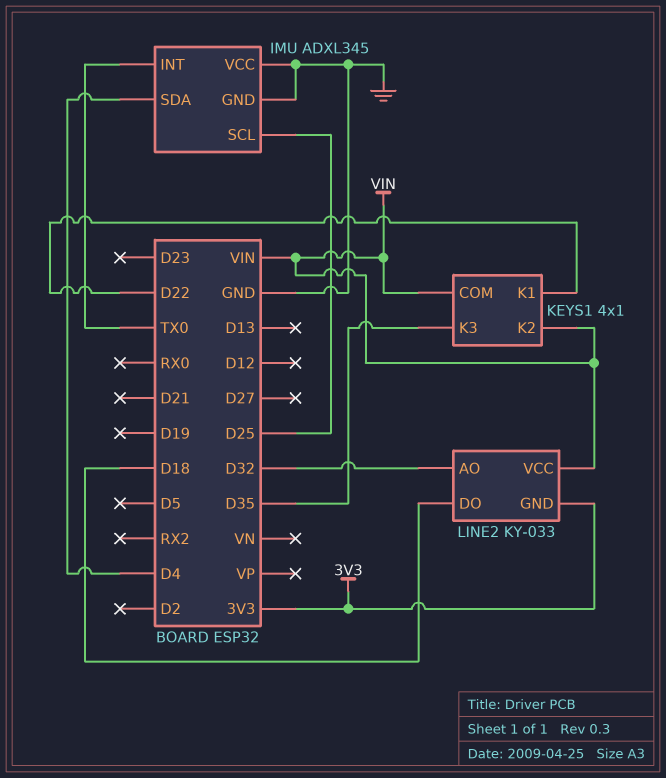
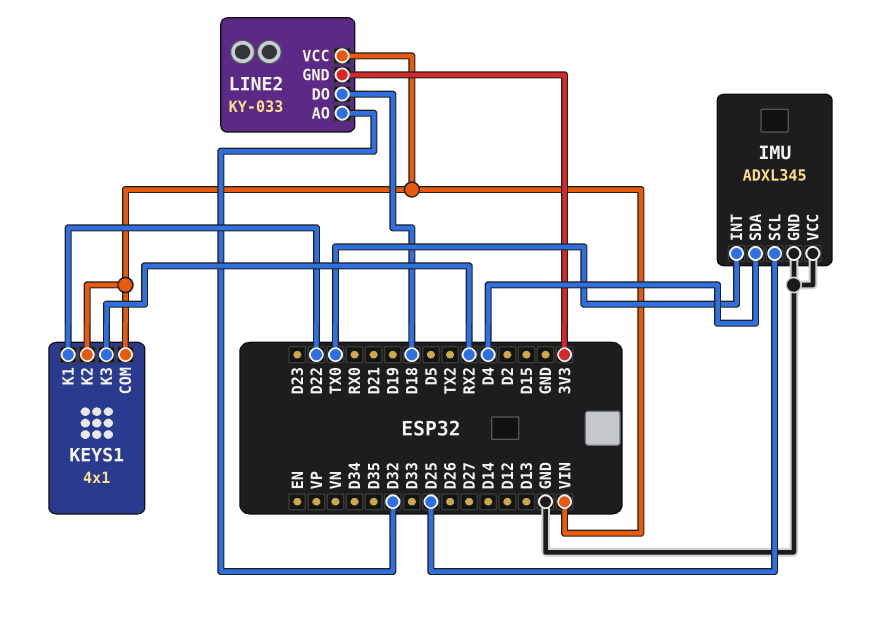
KEYS1 pin K3: D35 -> RX2

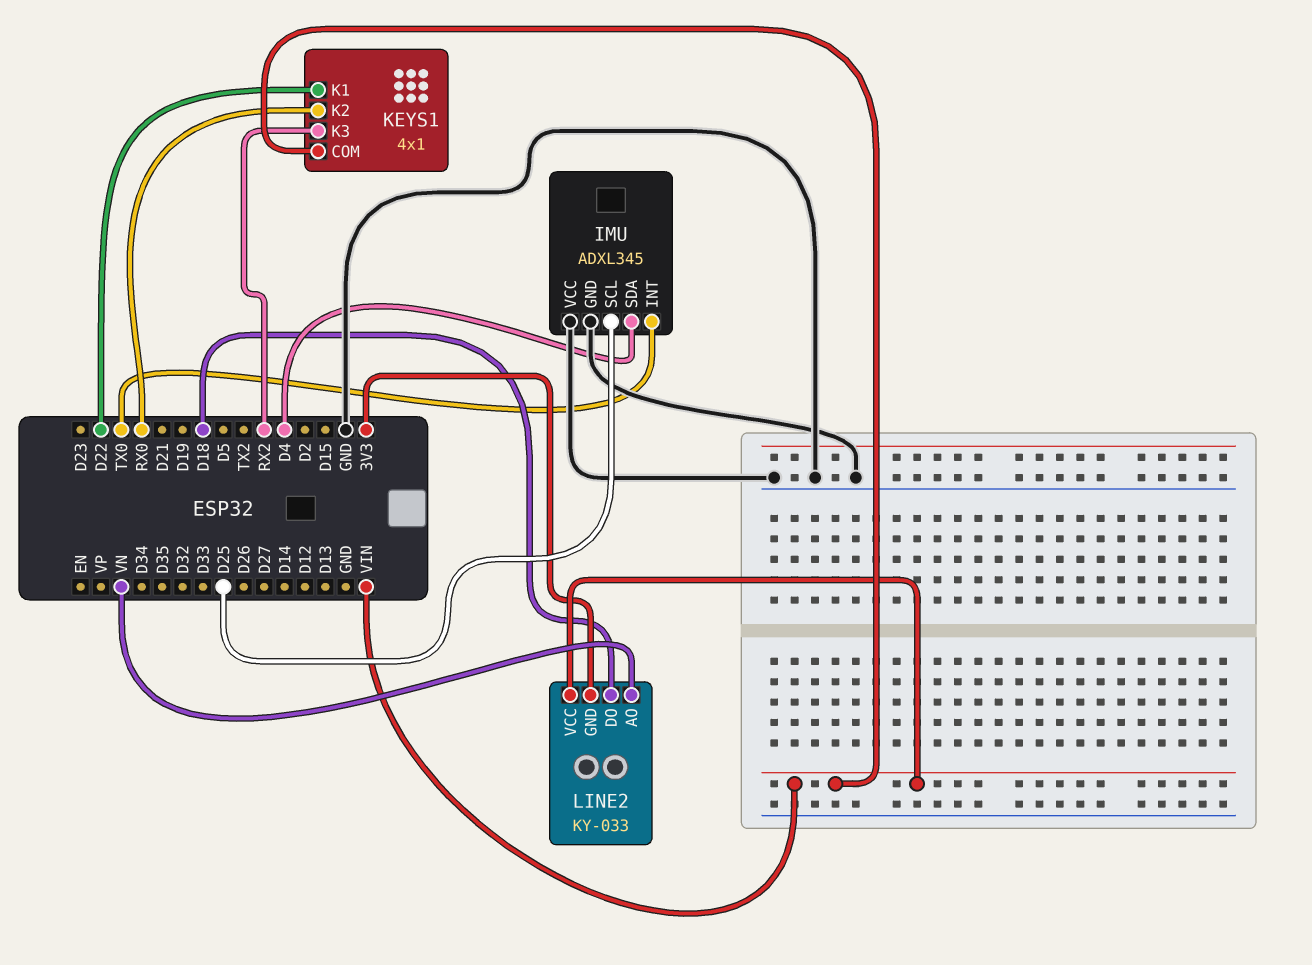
KEYS1 pin K2: VIN -> RX0
LINE2 pin AO: D32 -> VN

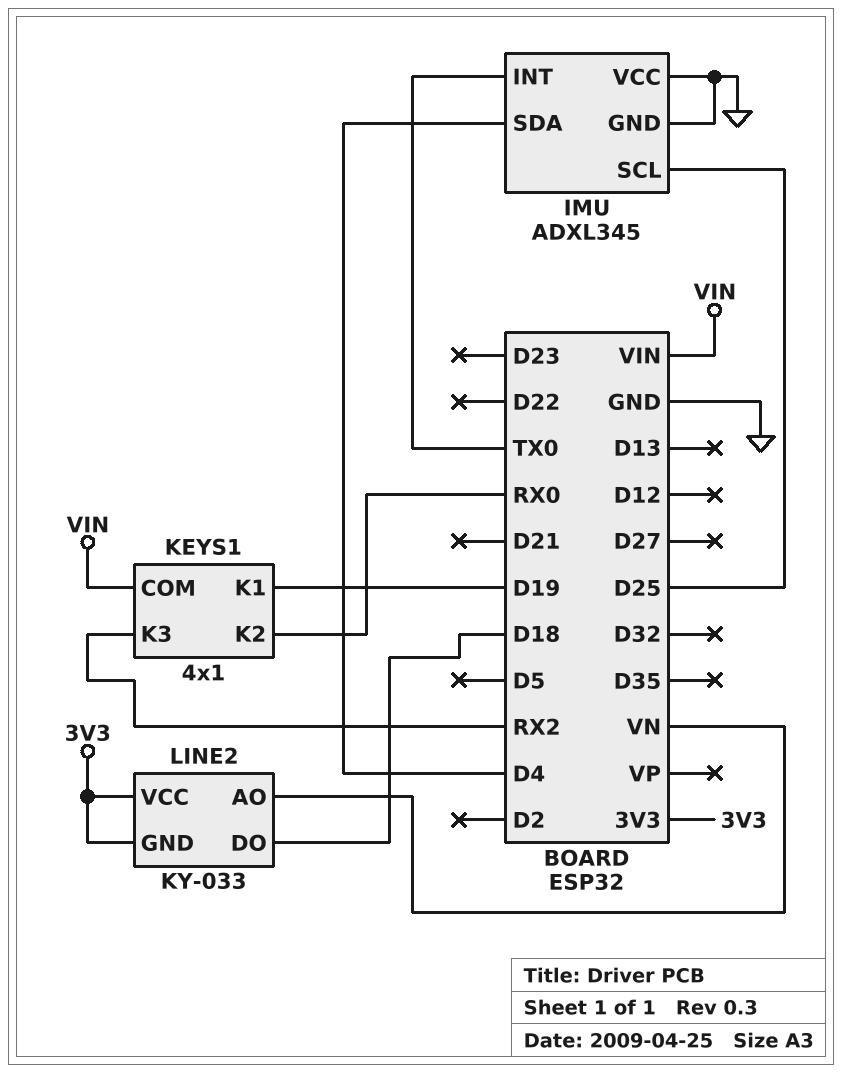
KEYS1 pin K1: D22 -> D19
LINE2 pin VCC: VIN -> 3V3

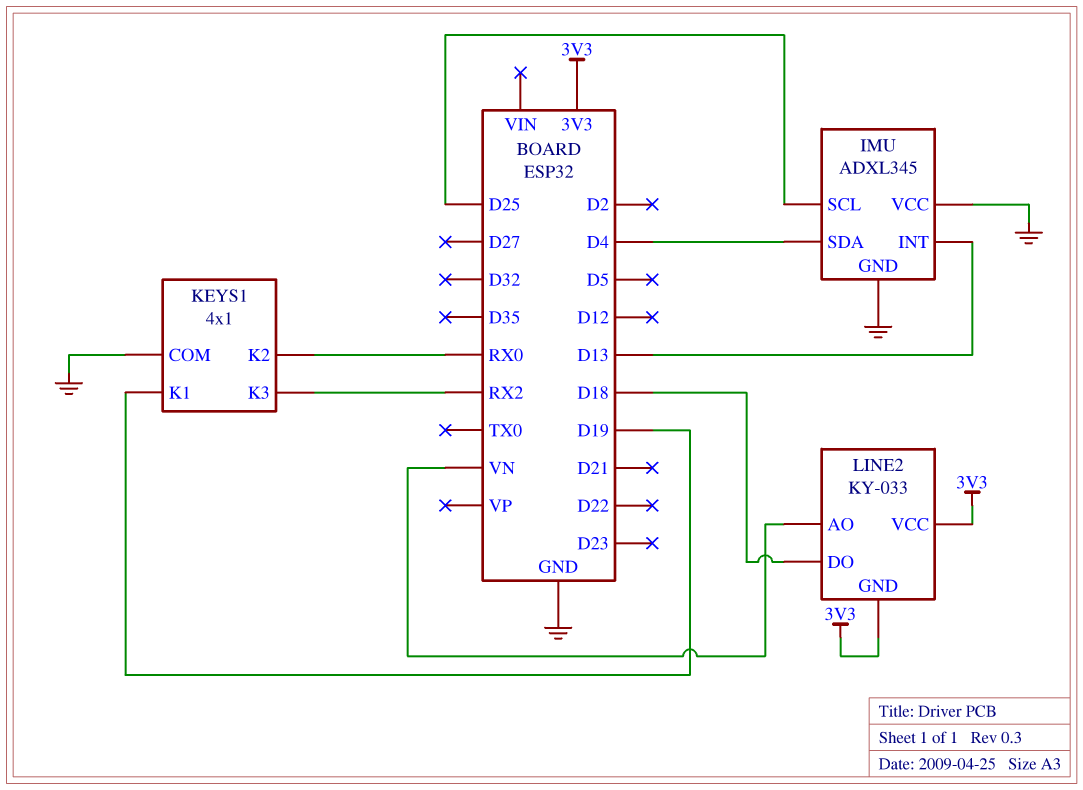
IMU pin INT: TX0 -> D13
KEYS1 pin COM: VIN -> GND

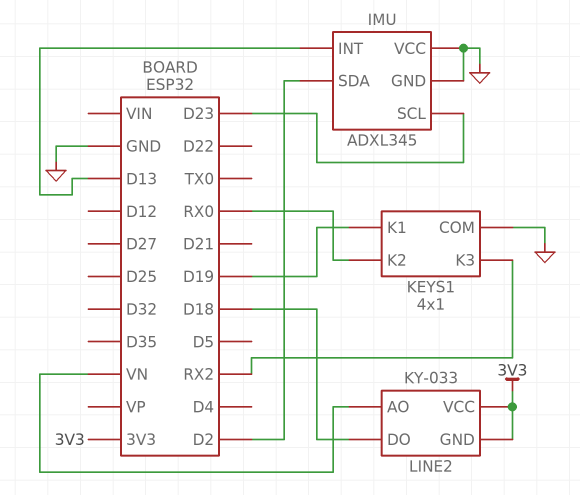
IMU pin SCL: D25 -> D23
IMU pin SDA: D4 -> D2

